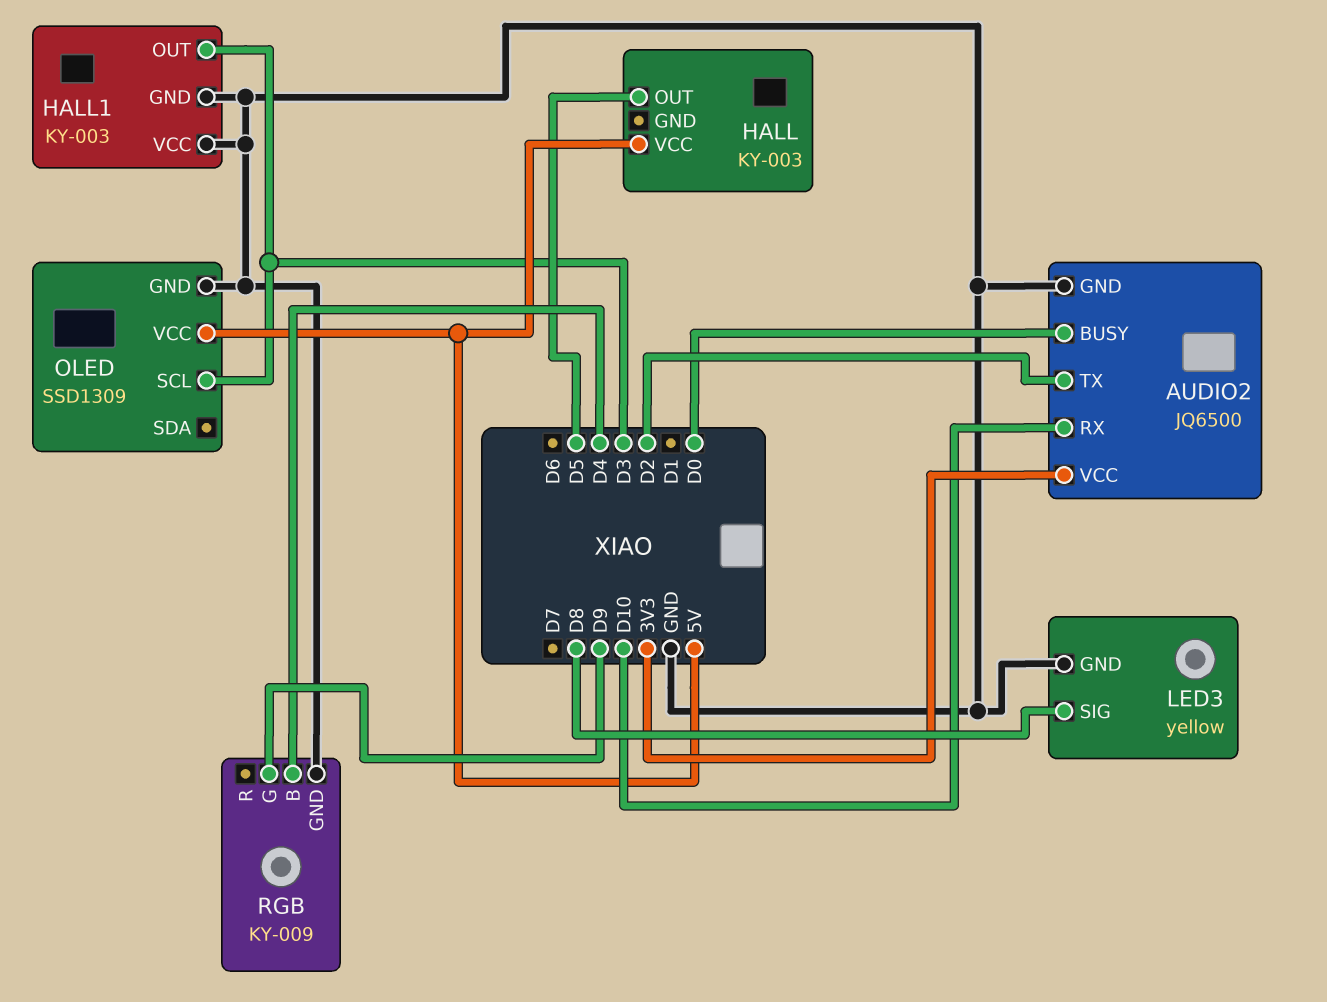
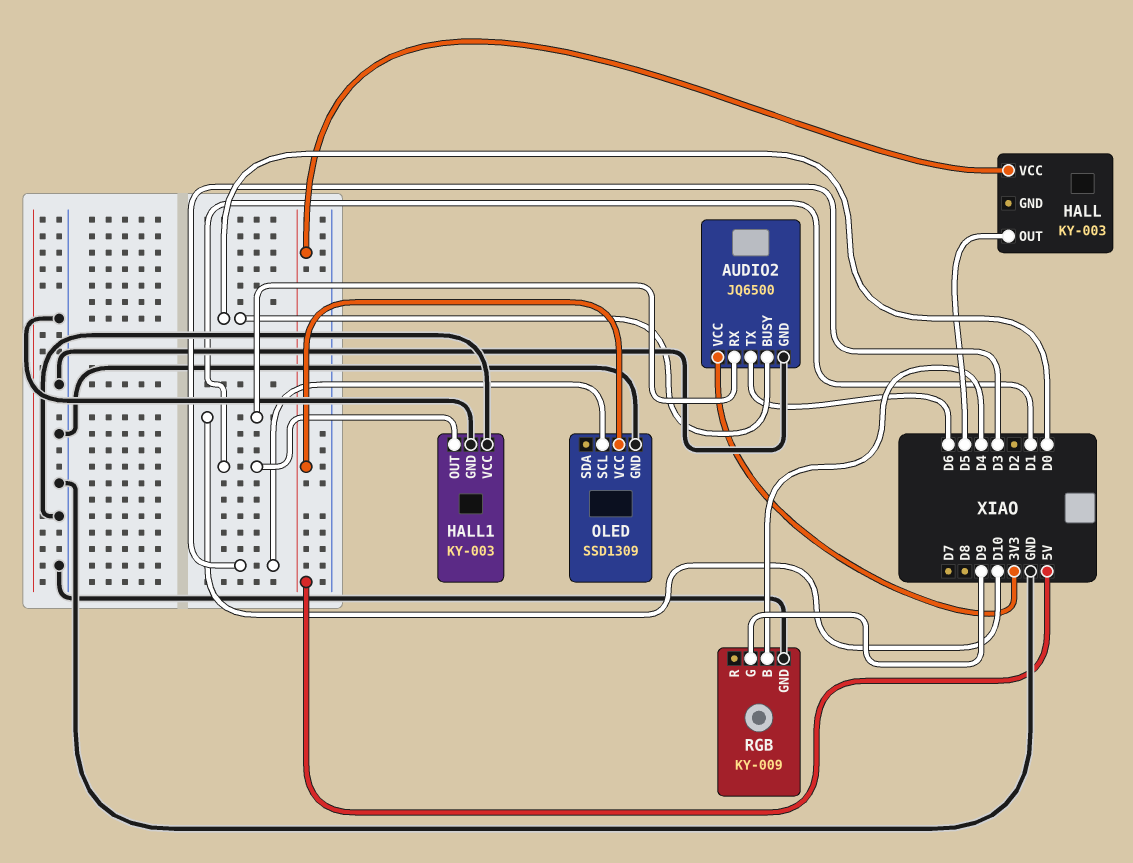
AUDIO2 pin TX: D2 -> D6
HALL1 pin OUT: D3 -> D1
LED3: yellow -> none
LED3 pin GND: GND -> none
LED3 pin SIG: D8 -> none

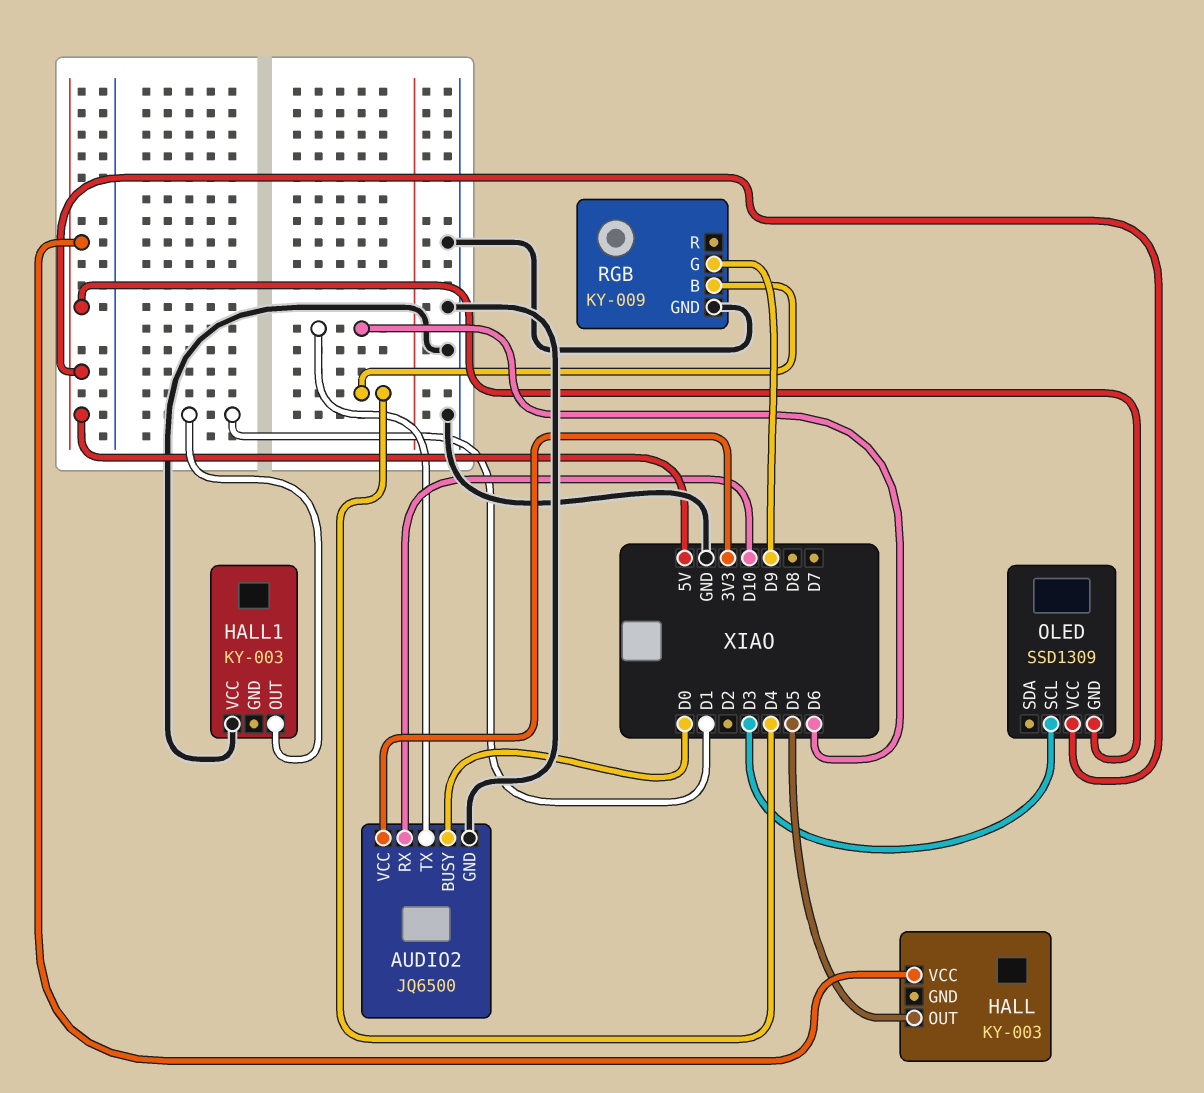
HALL1 pin GND: GND -> none
OLED pin GND: GND -> 5V

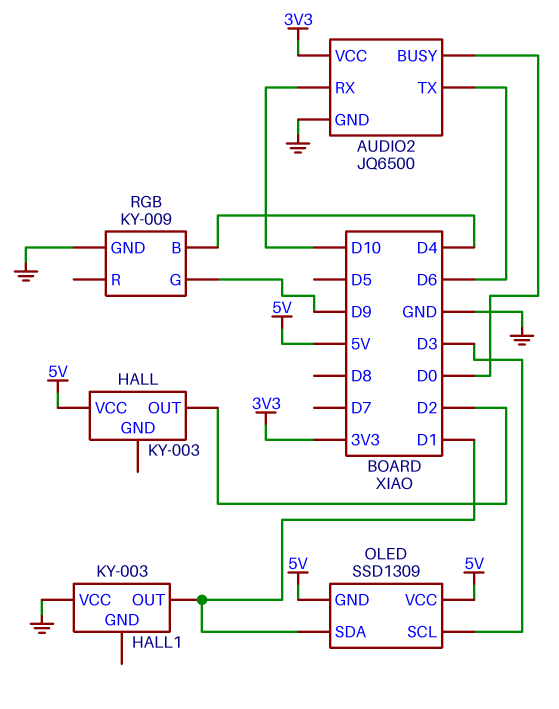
HALL pin OUT: D5 -> D2
OLED pin SDA: none -> D1

